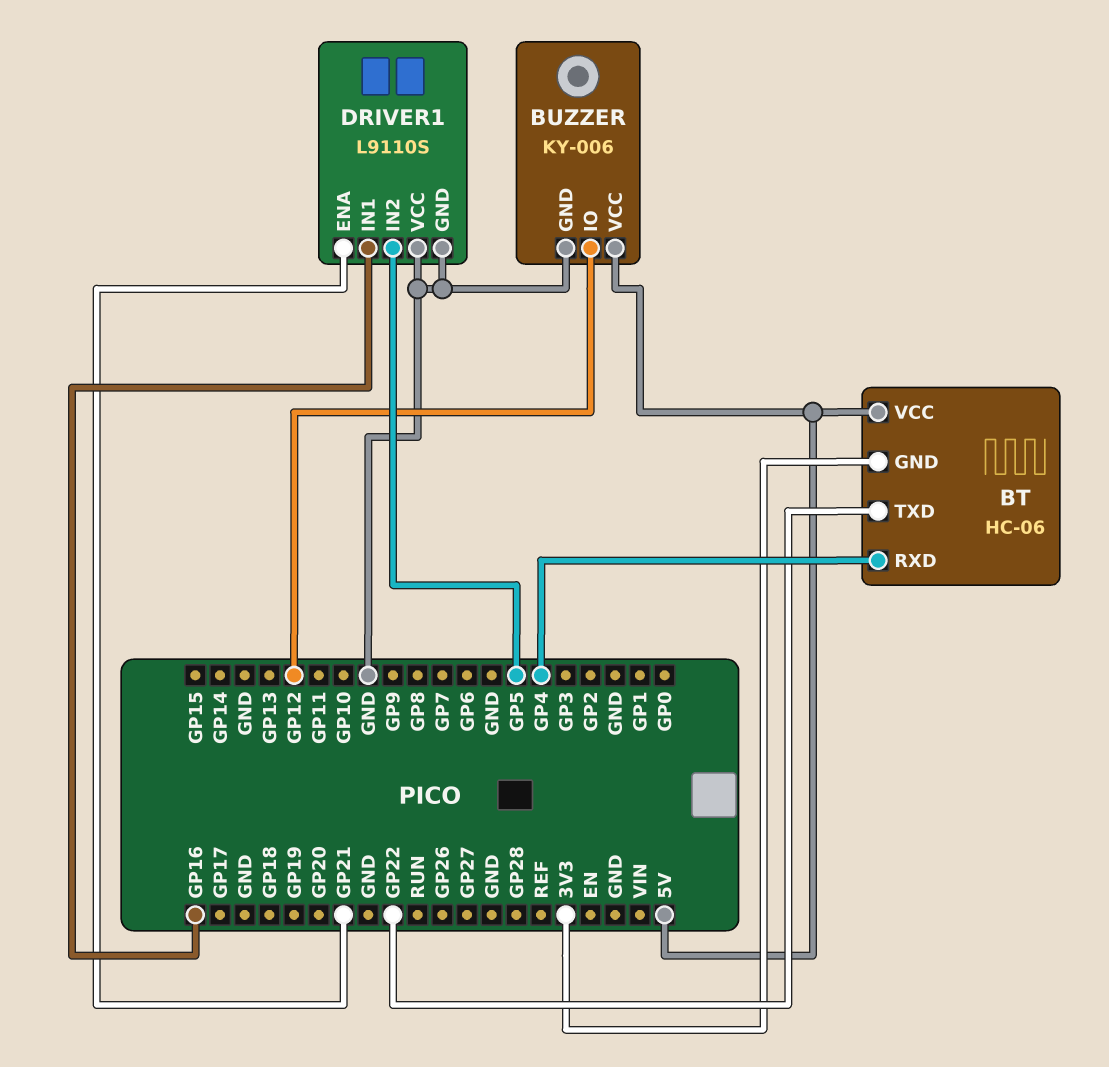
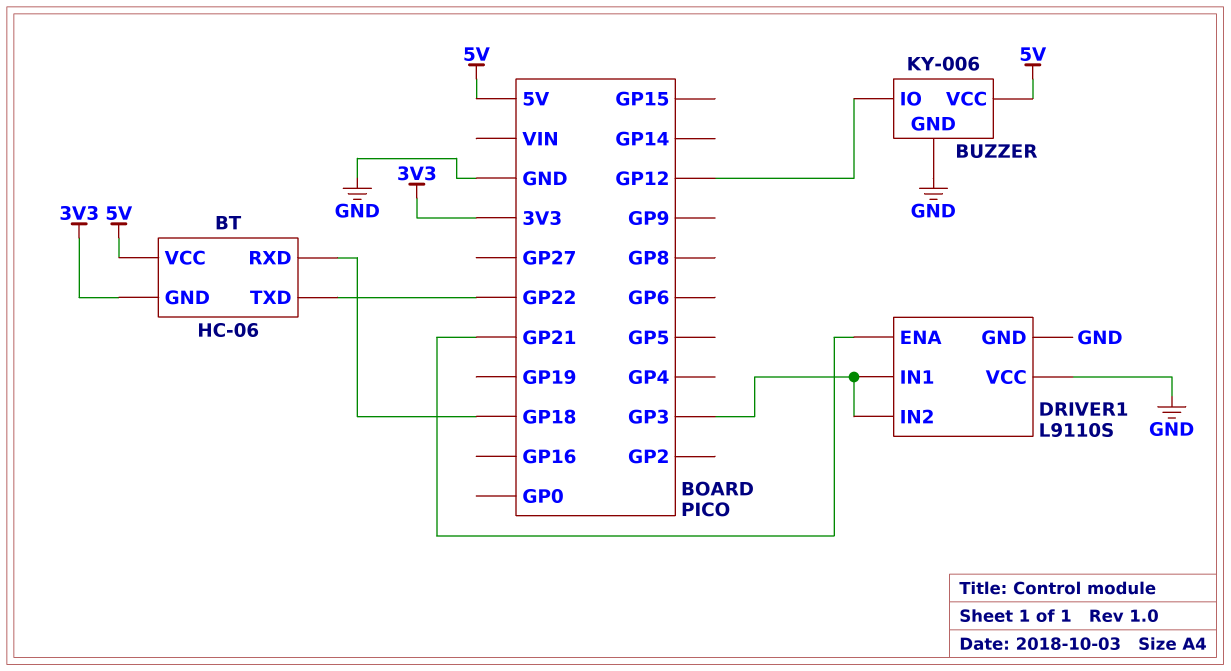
BT pin RXD: GP4 -> GP18
DRIVER1 pin IN1: GP16 -> GP3
DRIVER1 pin IN2: GP5 -> GP3

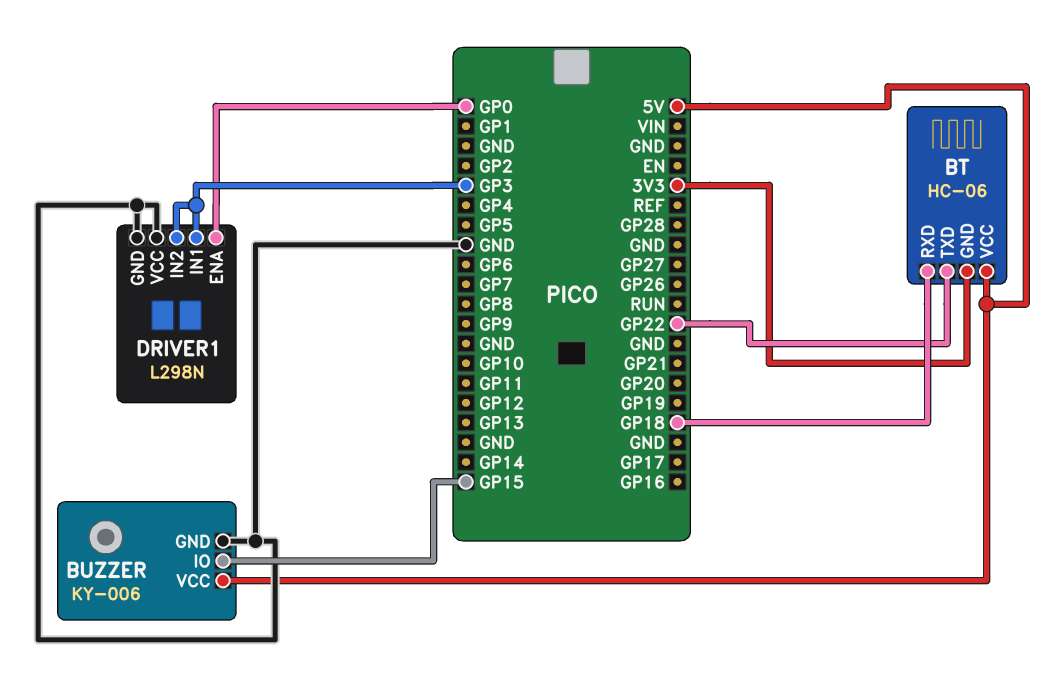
BUZZER pin IO: GP12 -> GP15
DRIVER1: L9110S -> L298N
DRIVER1 pin ENA: GP21 -> GP0

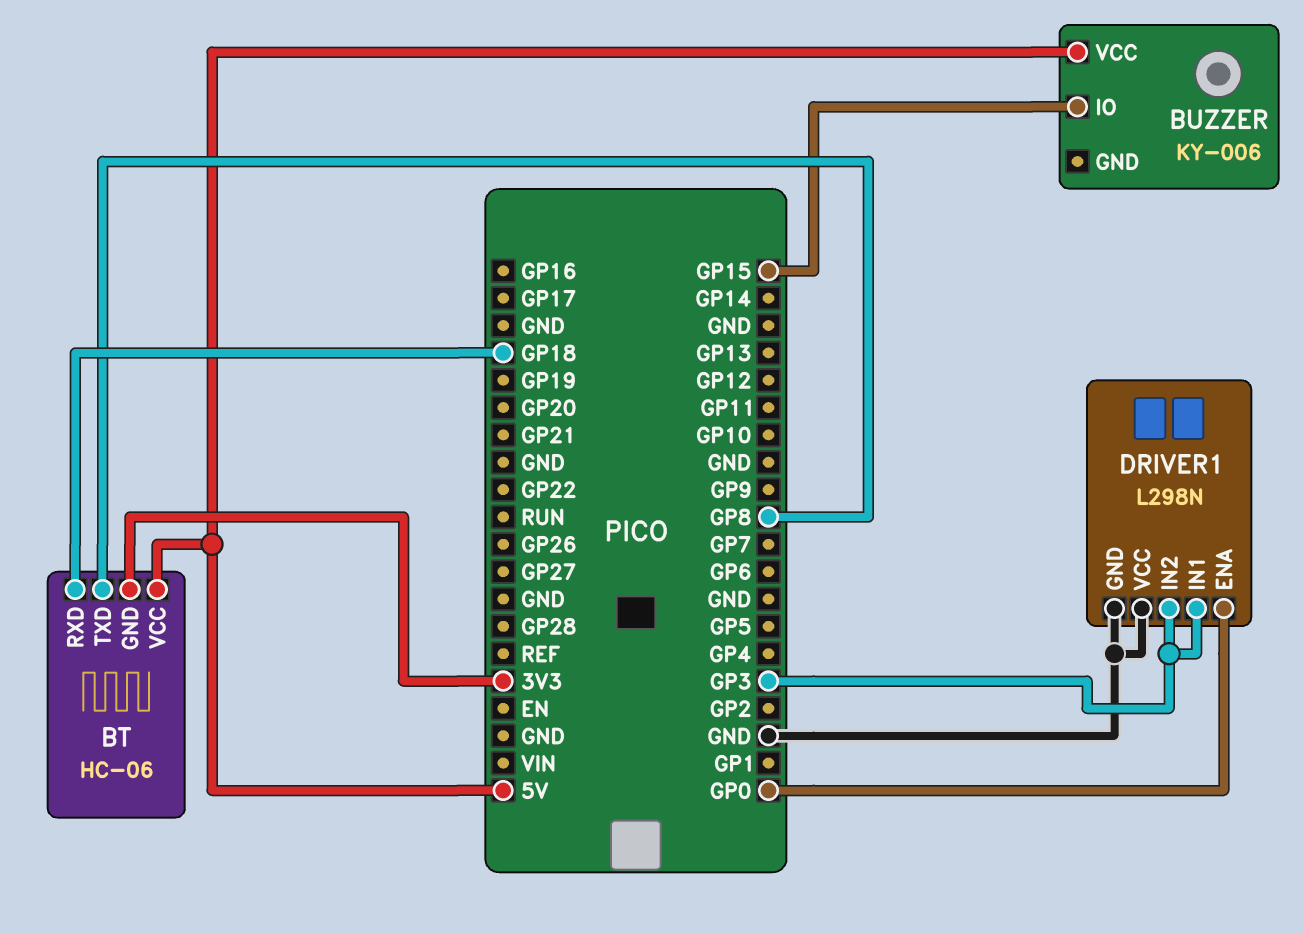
BT pin TXD: GP22 -> GP8
BUZZER pin GND: GND -> none

